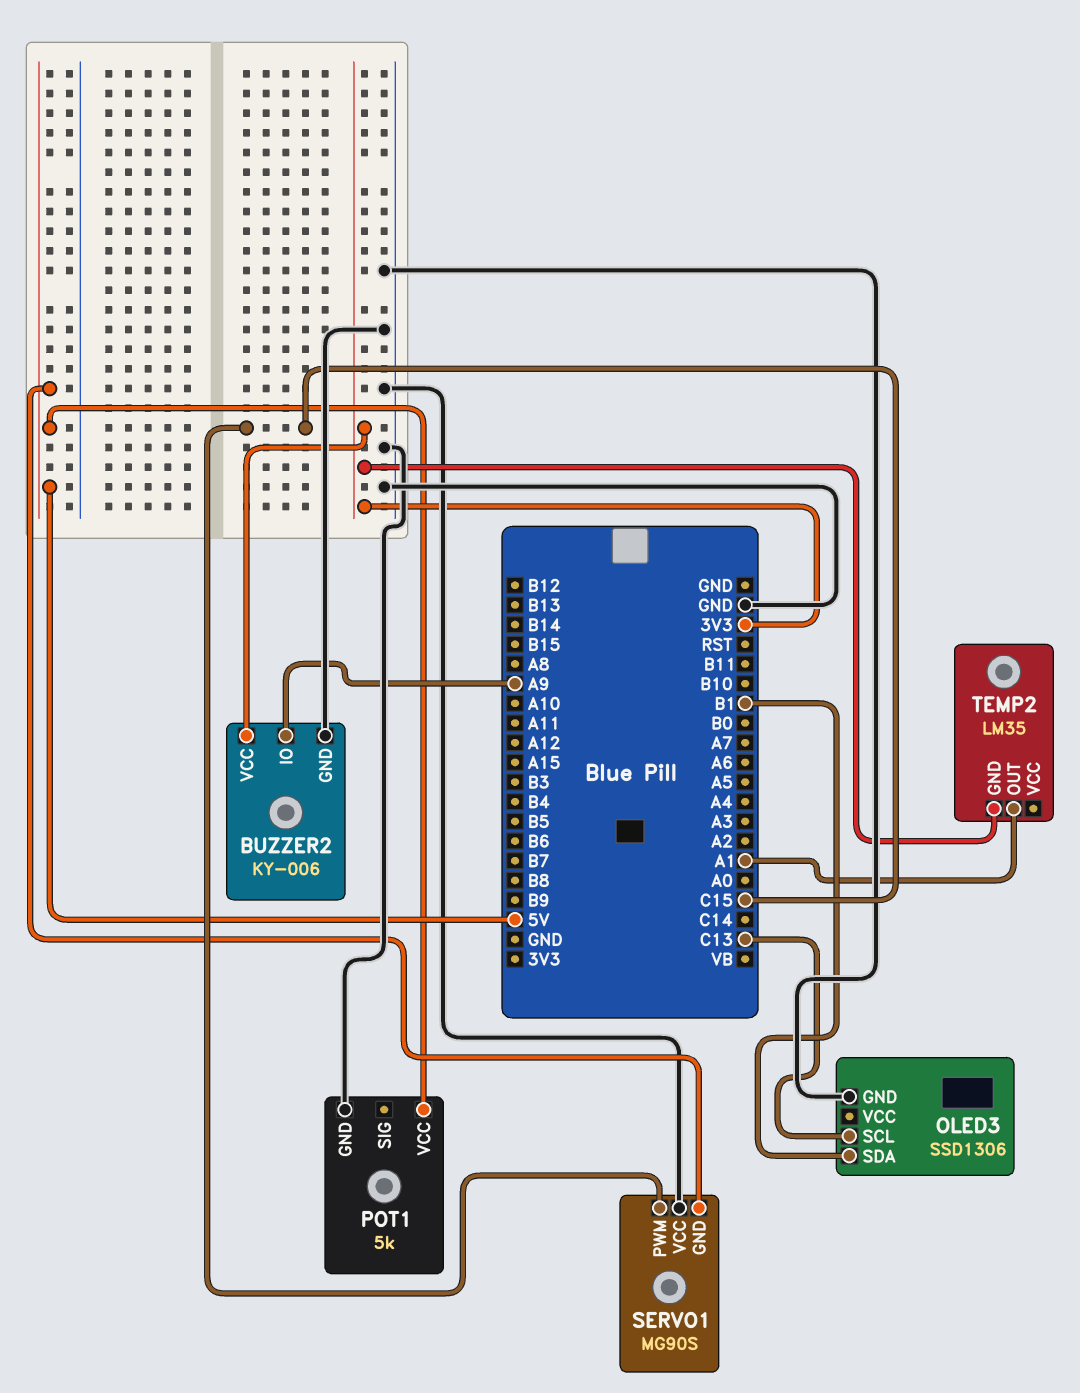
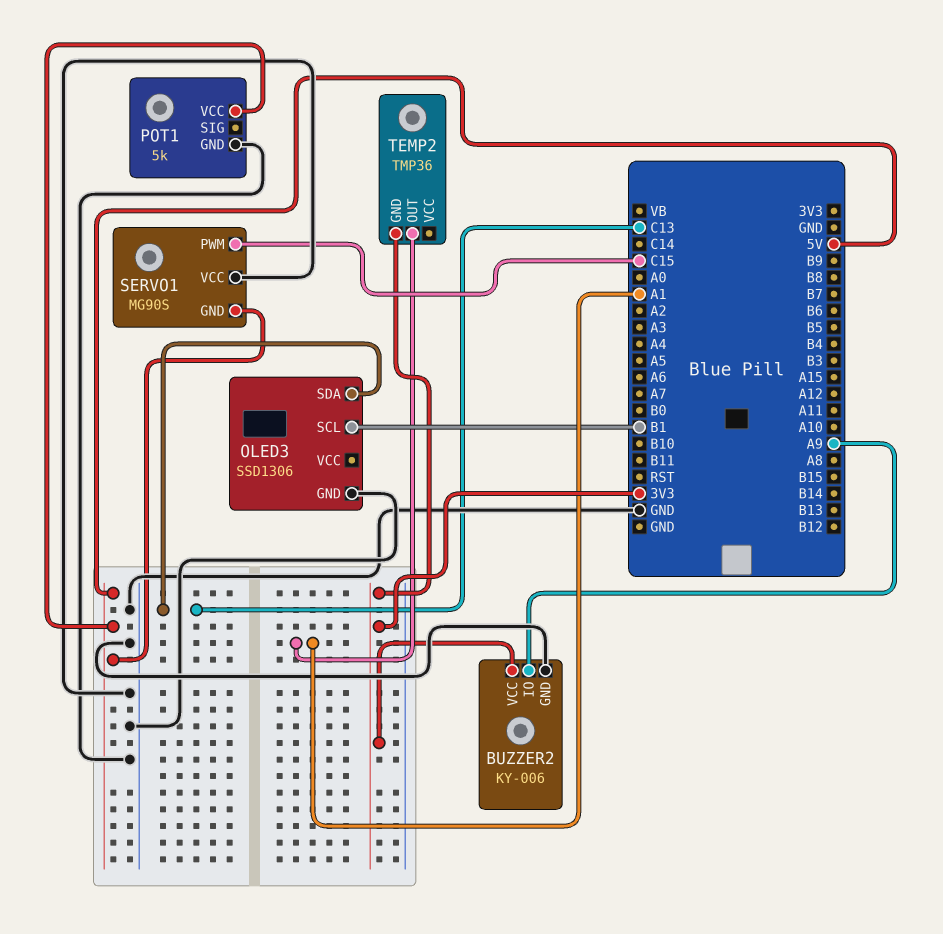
OLED3 pin SCL: C13 -> B1
OLED3 pin SDA: B1 -> C13
TEMP2: LM35 -> TMP36

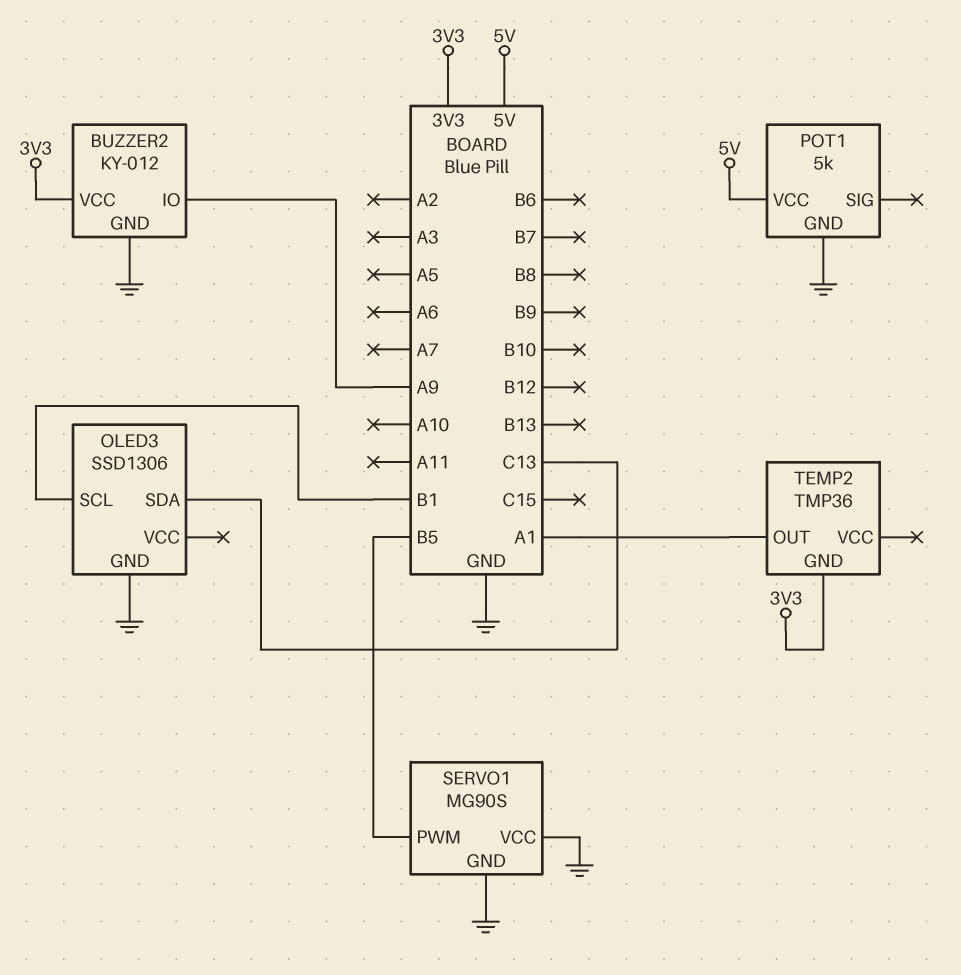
BUZZER2: KY-006 -> KY-012
SERVO1 pin GND: 5V -> GND
SERVO1 pin PWM: C15 -> B5

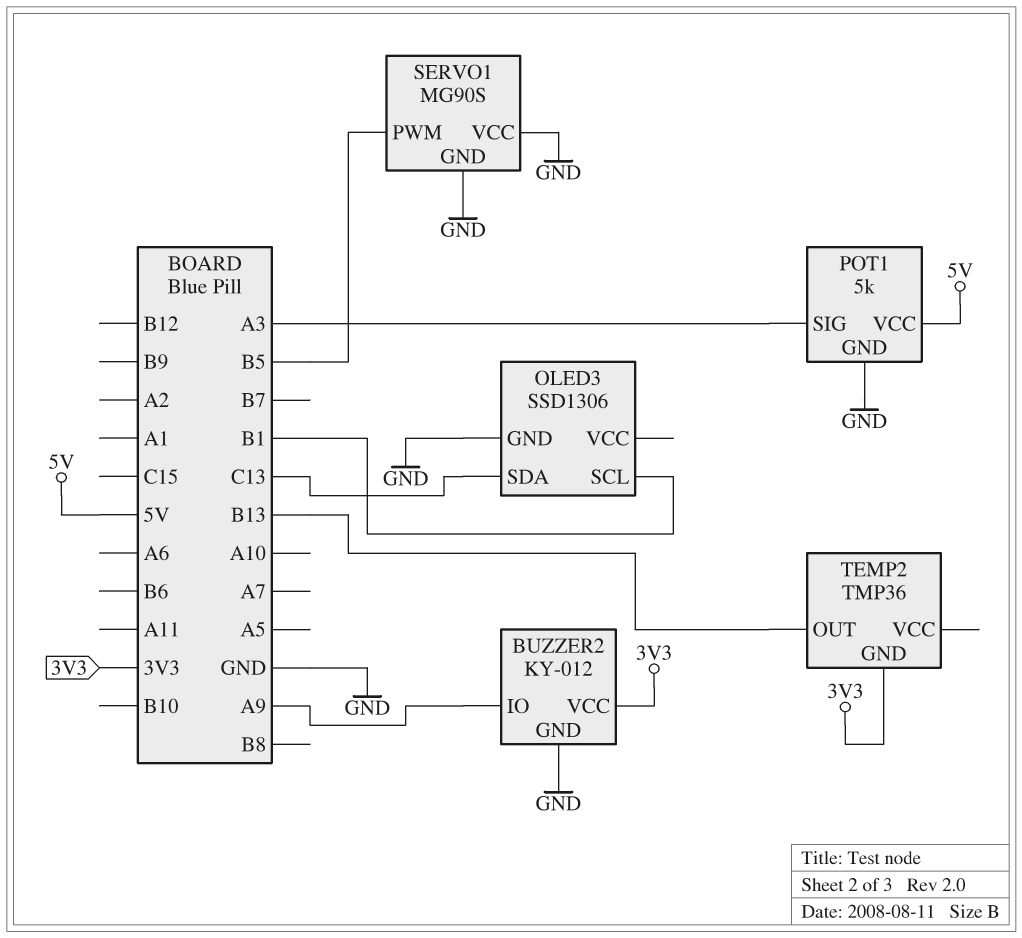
POT1 pin SIG: none -> A3
TEMP2 pin OUT: A1 -> B13

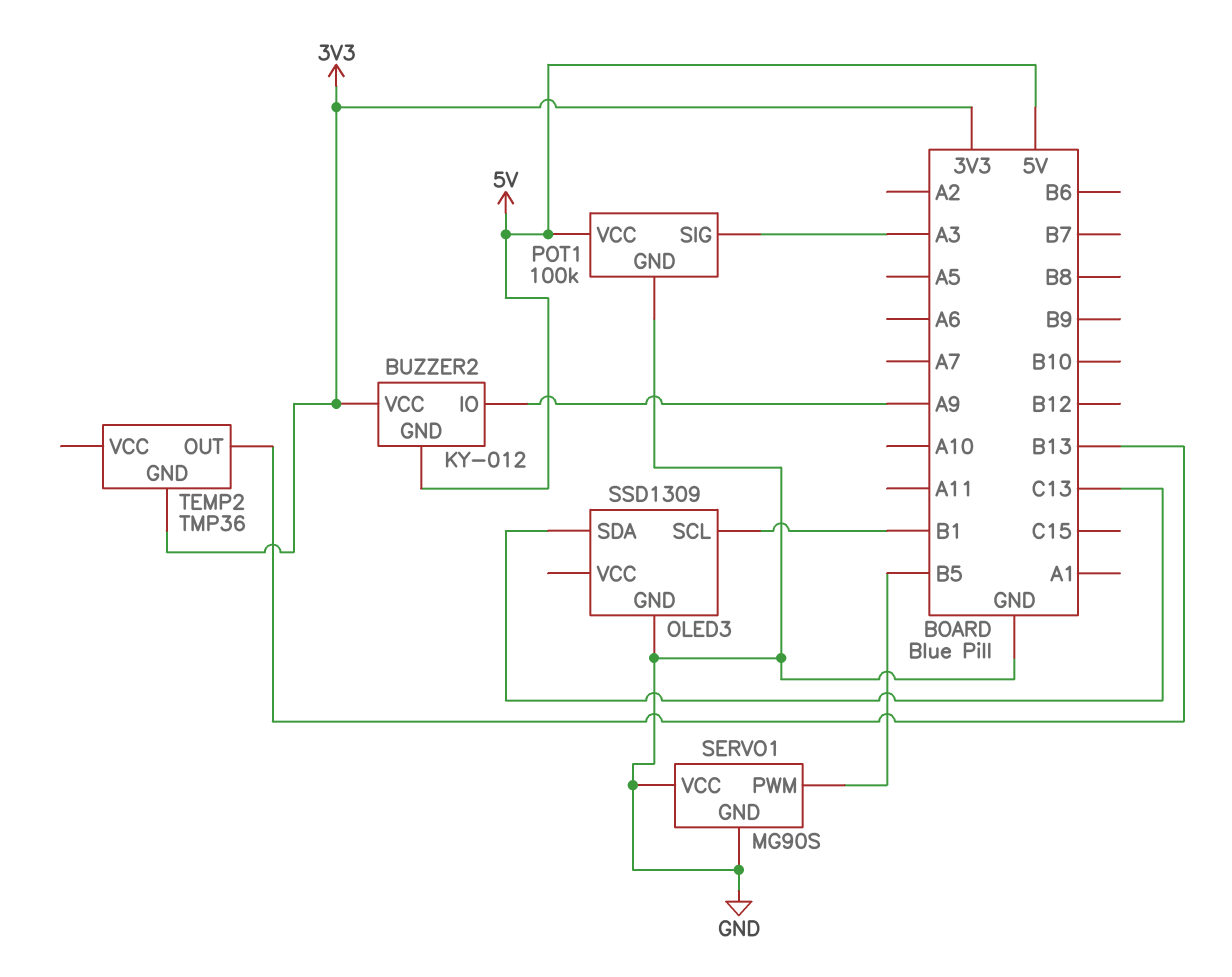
BUZZER2 pin GND: GND -> 5V
OLED3: SSD1306 -> SSD1309
POT1: 5k -> 100k

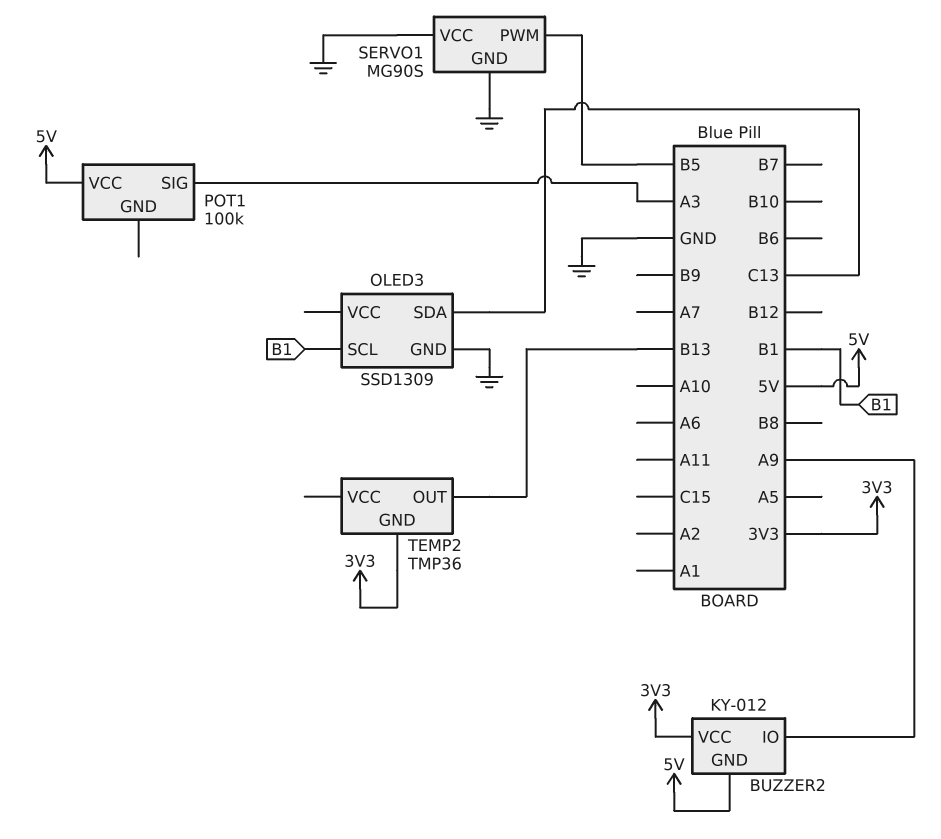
POT1 pin GND: GND -> none

